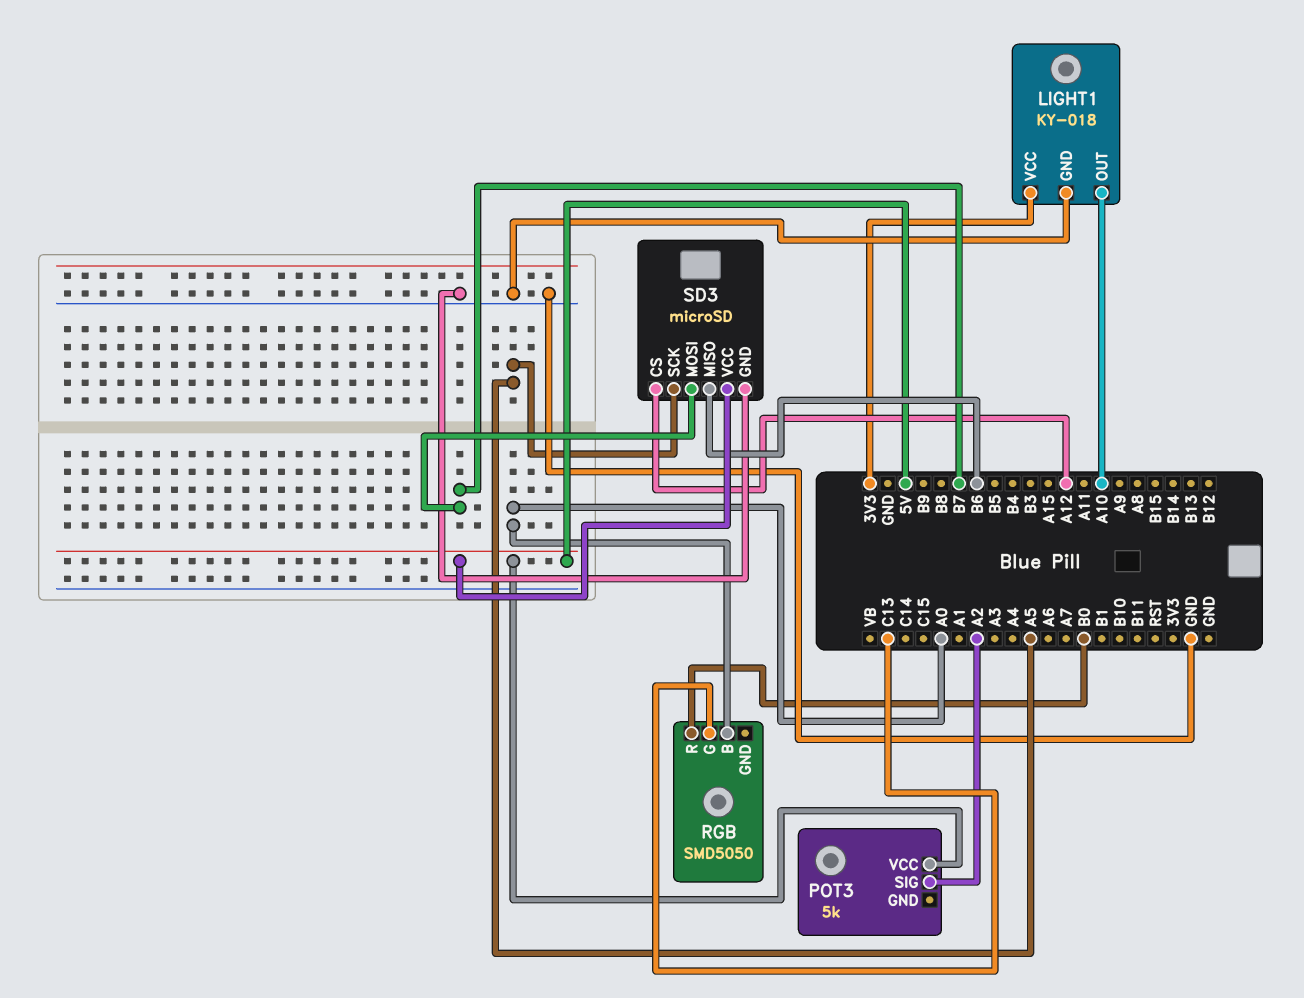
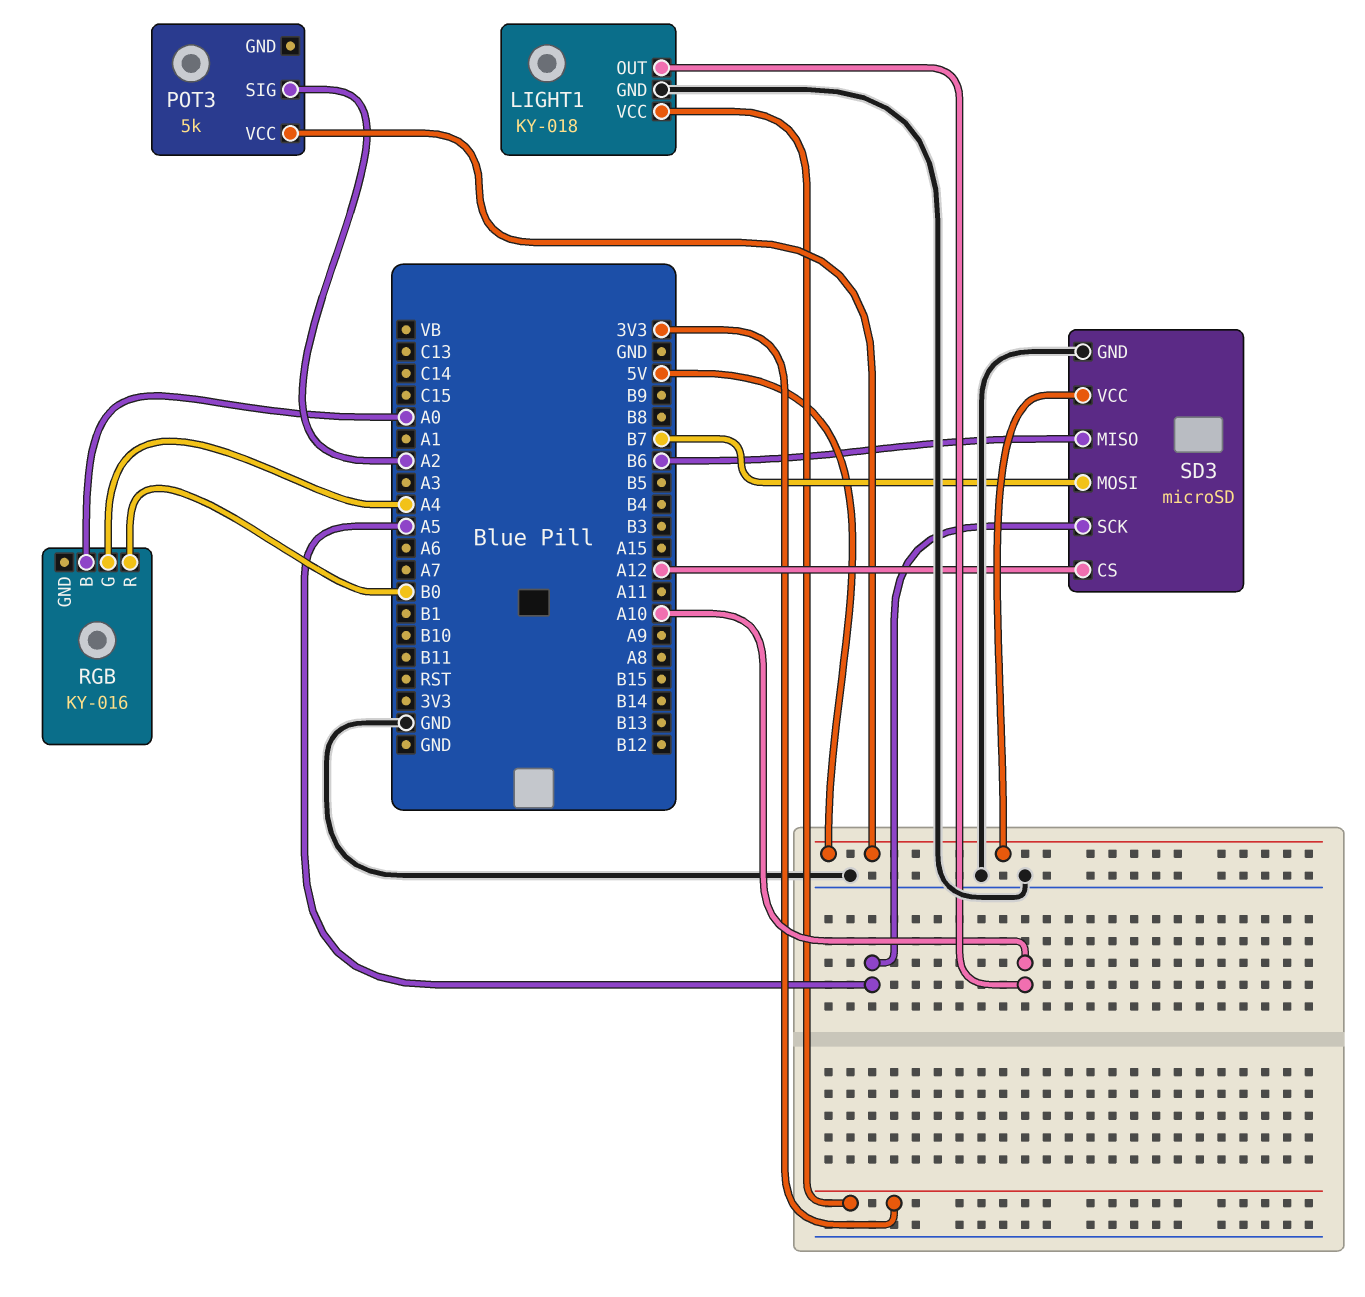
RGB: SMD5050 -> KY-016
RGB pin G: C13 -> A4

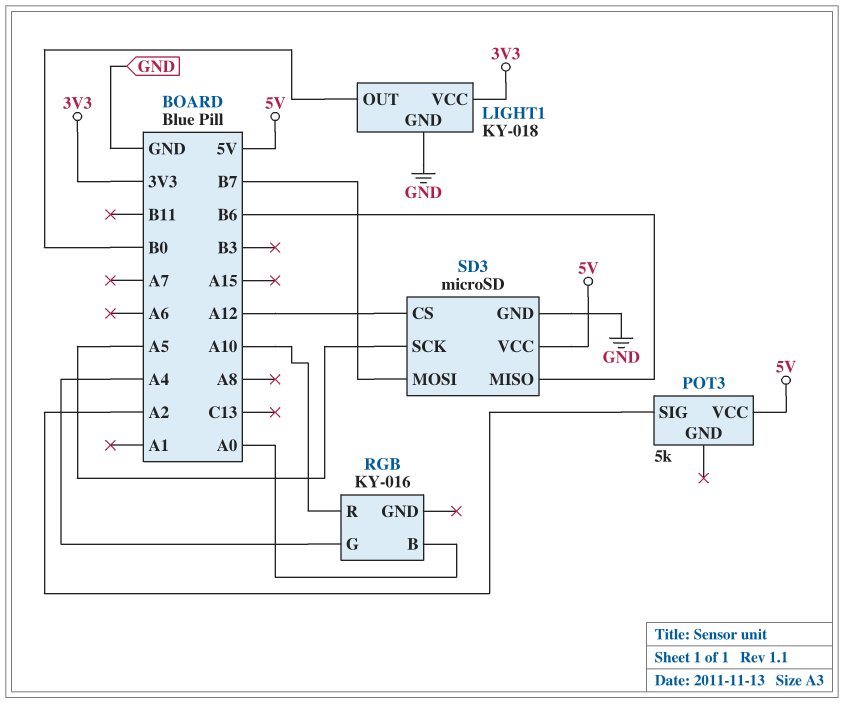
LIGHT1 pin OUT: A10 -> B0
RGB pin R: B0 -> A10

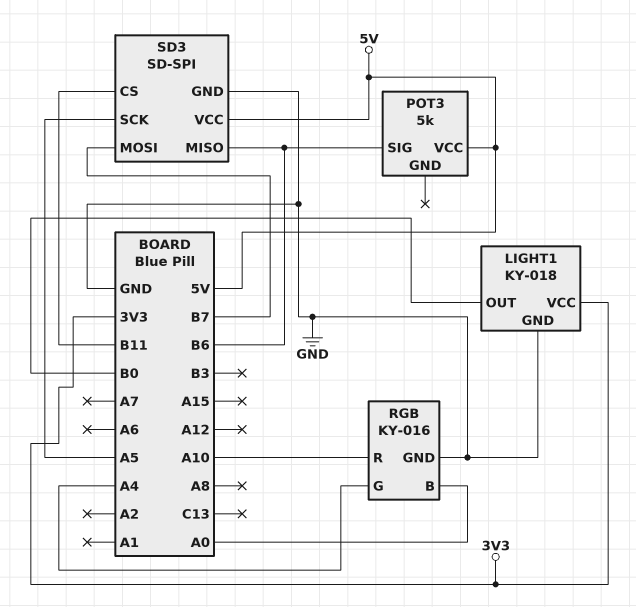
POT3 pin SIG: A2 -> B6
RGB pin GND: none -> GND
SD3: microSD -> SD-SPI
SD3 pin CS: A12 -> B11

